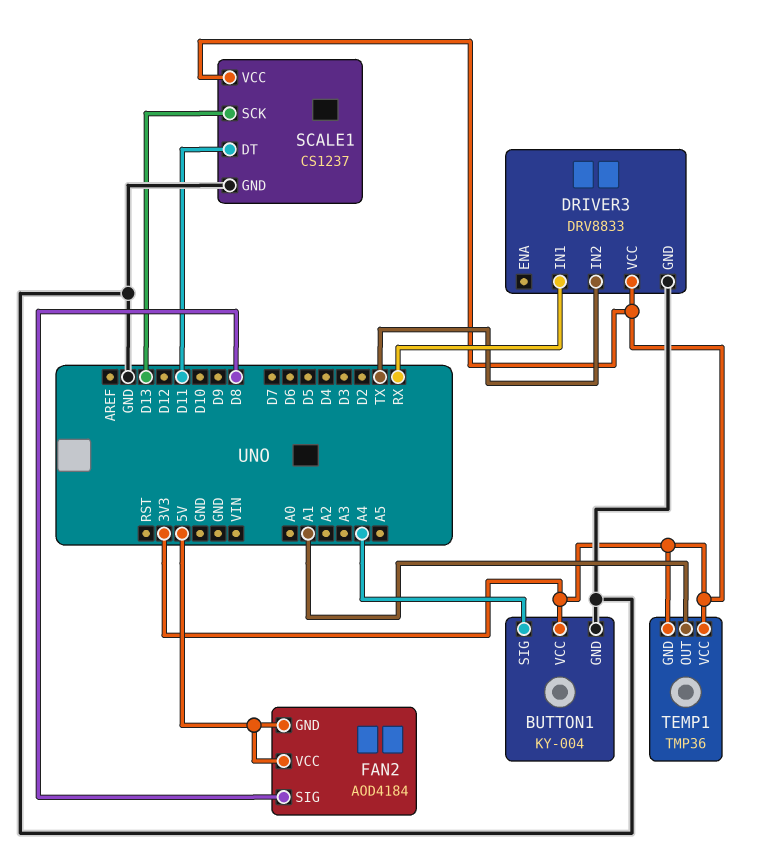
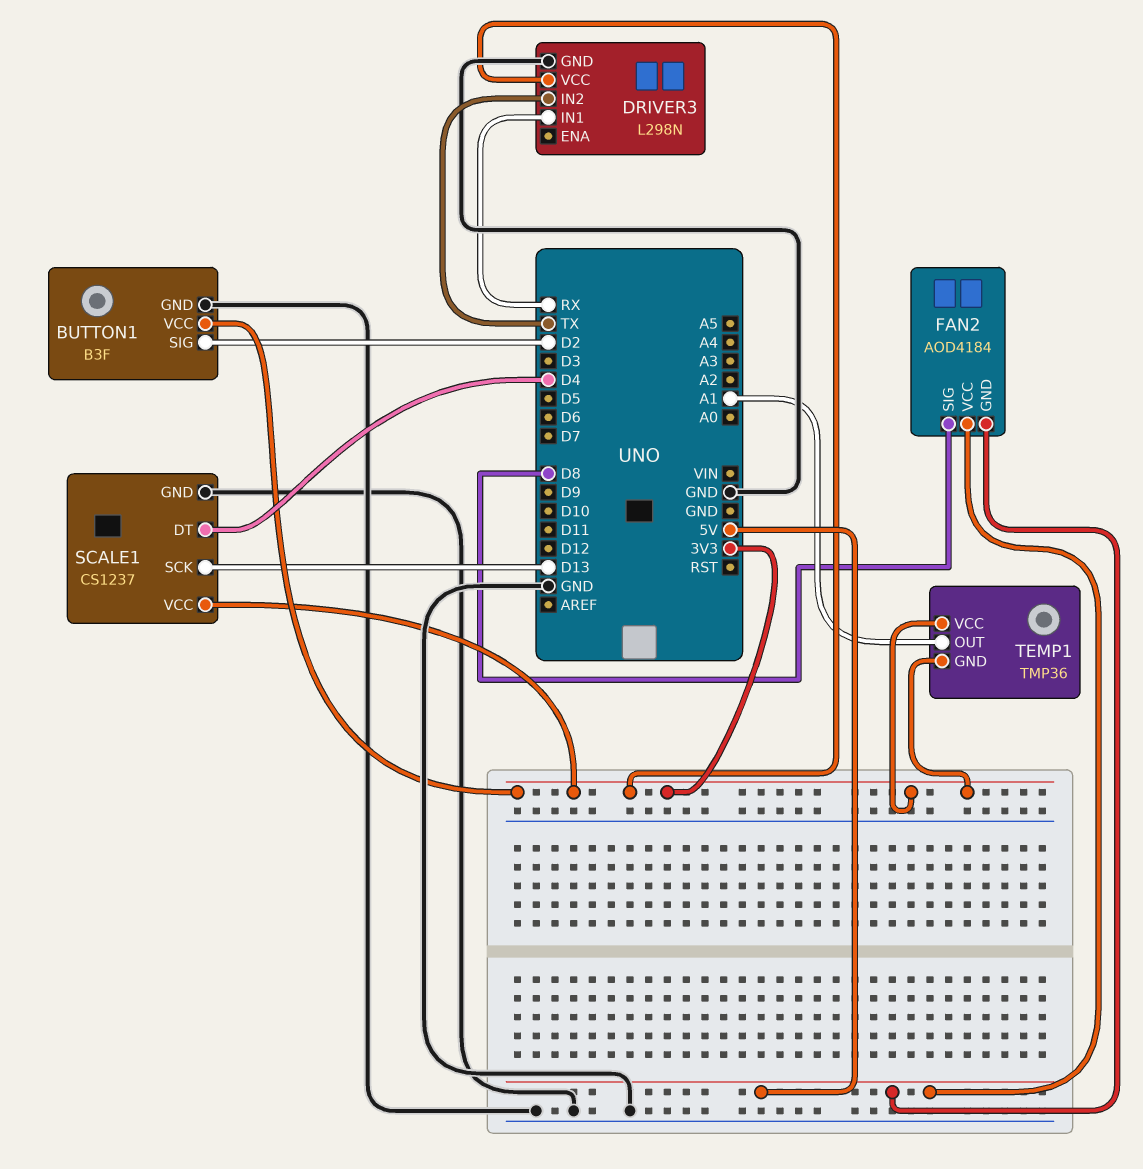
BUTTON1: KY-004 -> B3F
BUTTON1 pin SIG: A4 -> D2
DRIVER3: DRV8833 -> L298N
SCALE1 pin DT: D11 -> D4

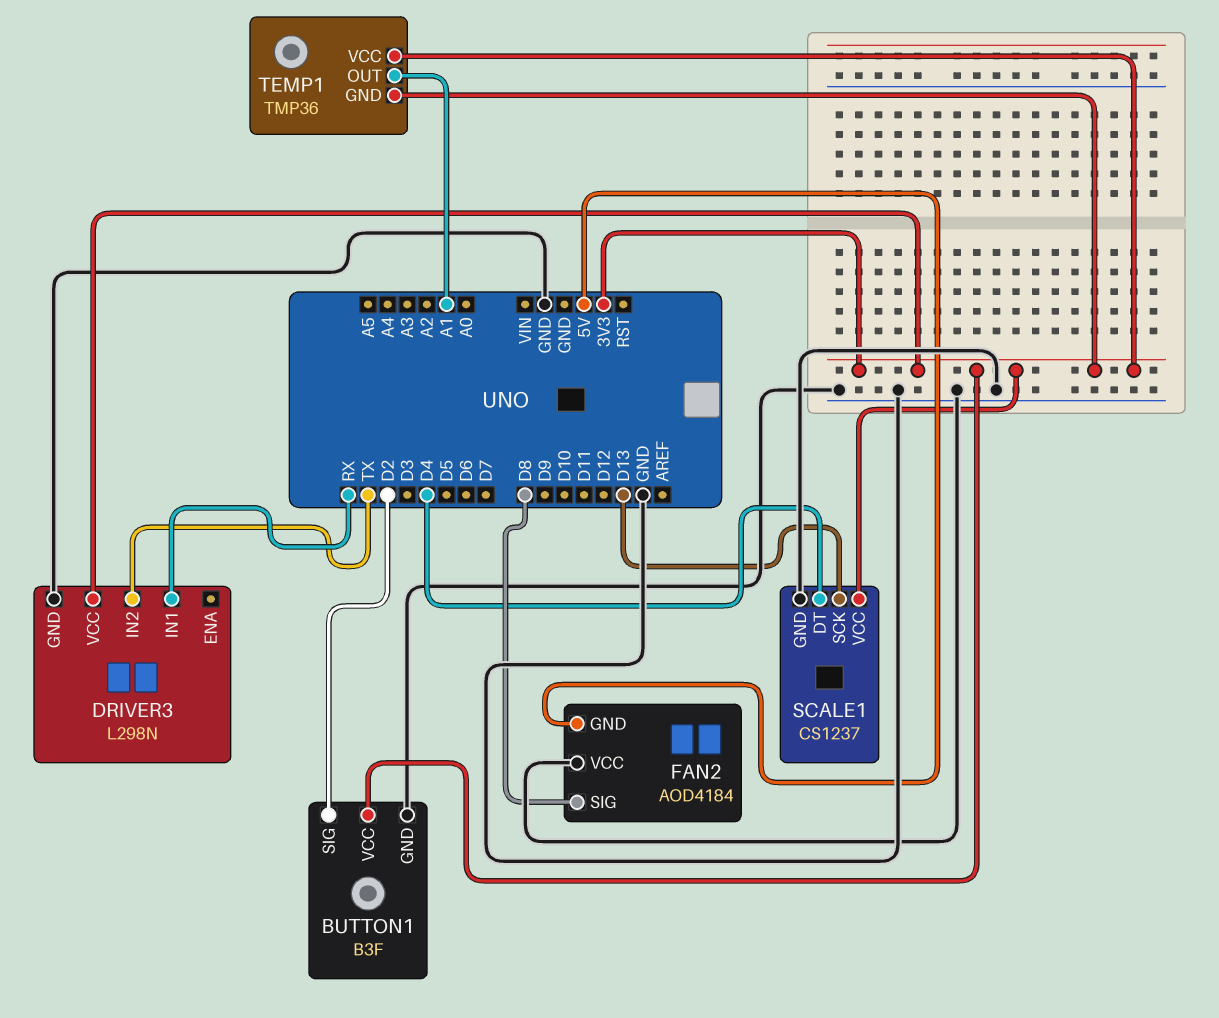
FAN2 pin VCC: 5V -> GND

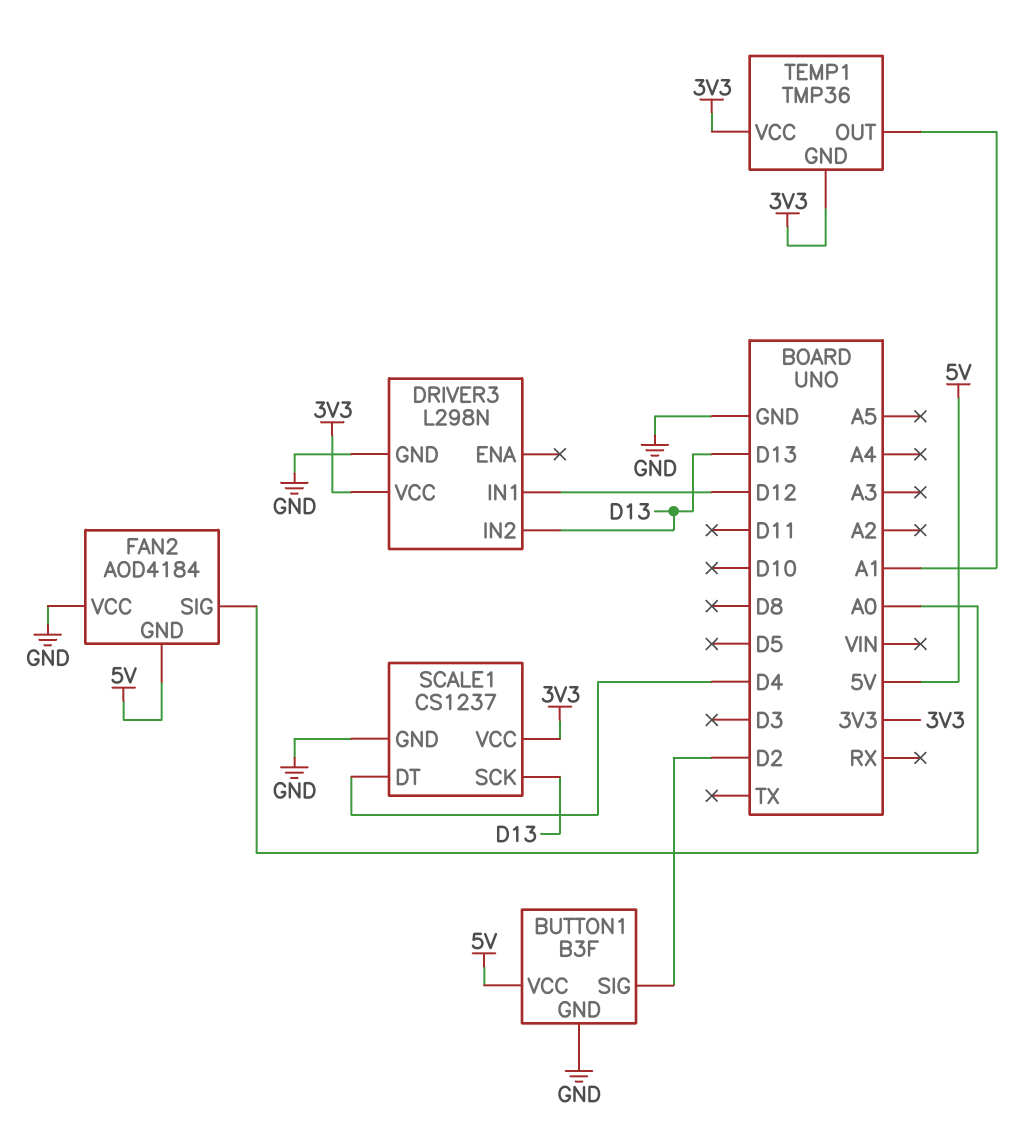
BUTTON1 pin VCC: 3V3 -> 5V
DRIVER3 pin IN1: RX -> D12
DRIVER3 pin IN2: TX -> D13
FAN2 pin SIG: D8 -> A0

